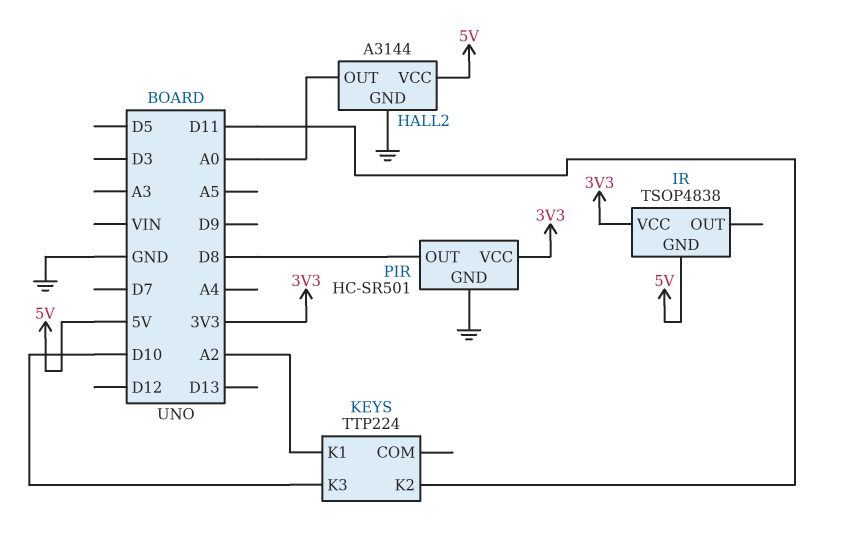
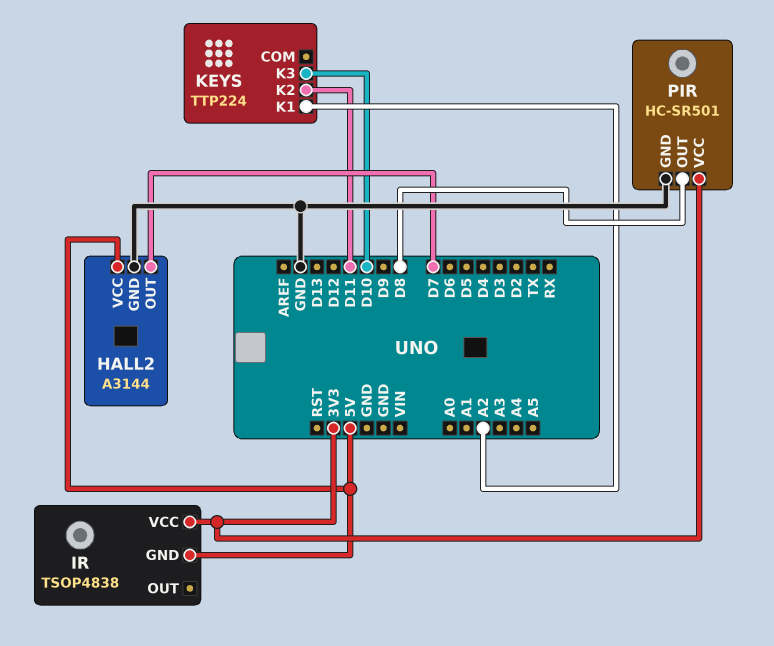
HALL2 pin OUT: A0 -> D7

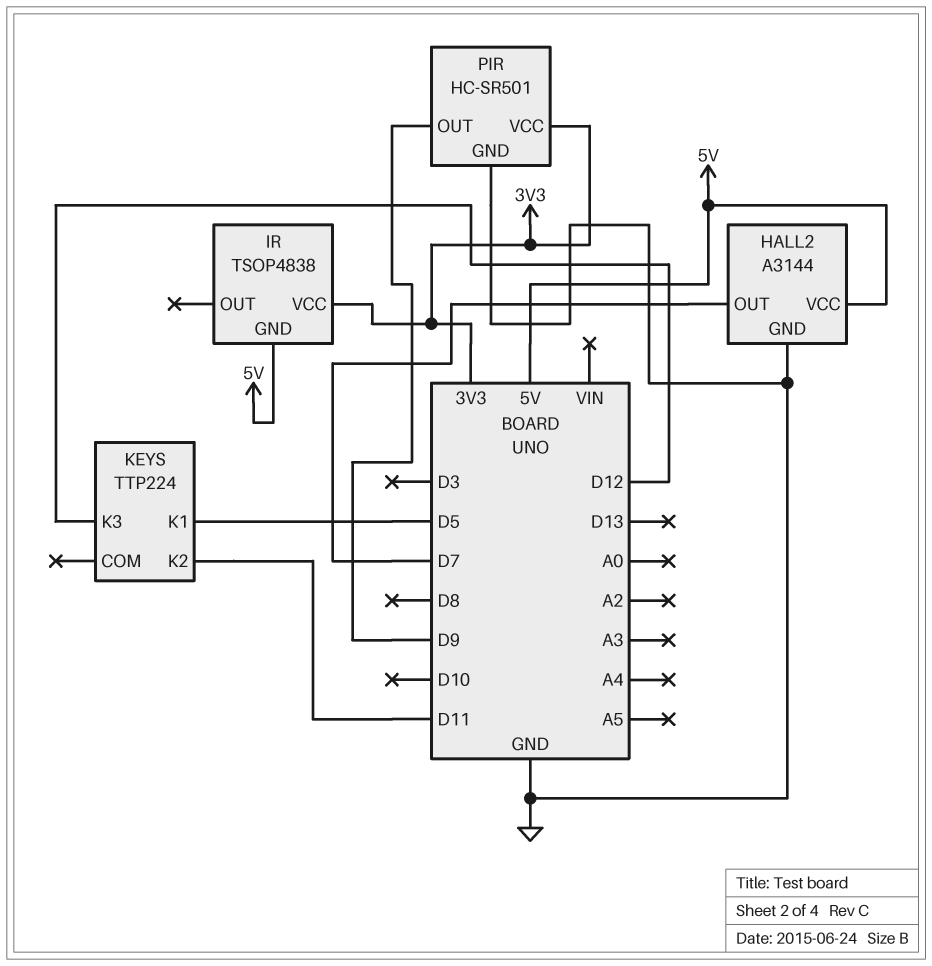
KEYS pin K1: A2 -> D5
KEYS pin K3: D10 -> D12
PIR pin OUT: D8 -> D9

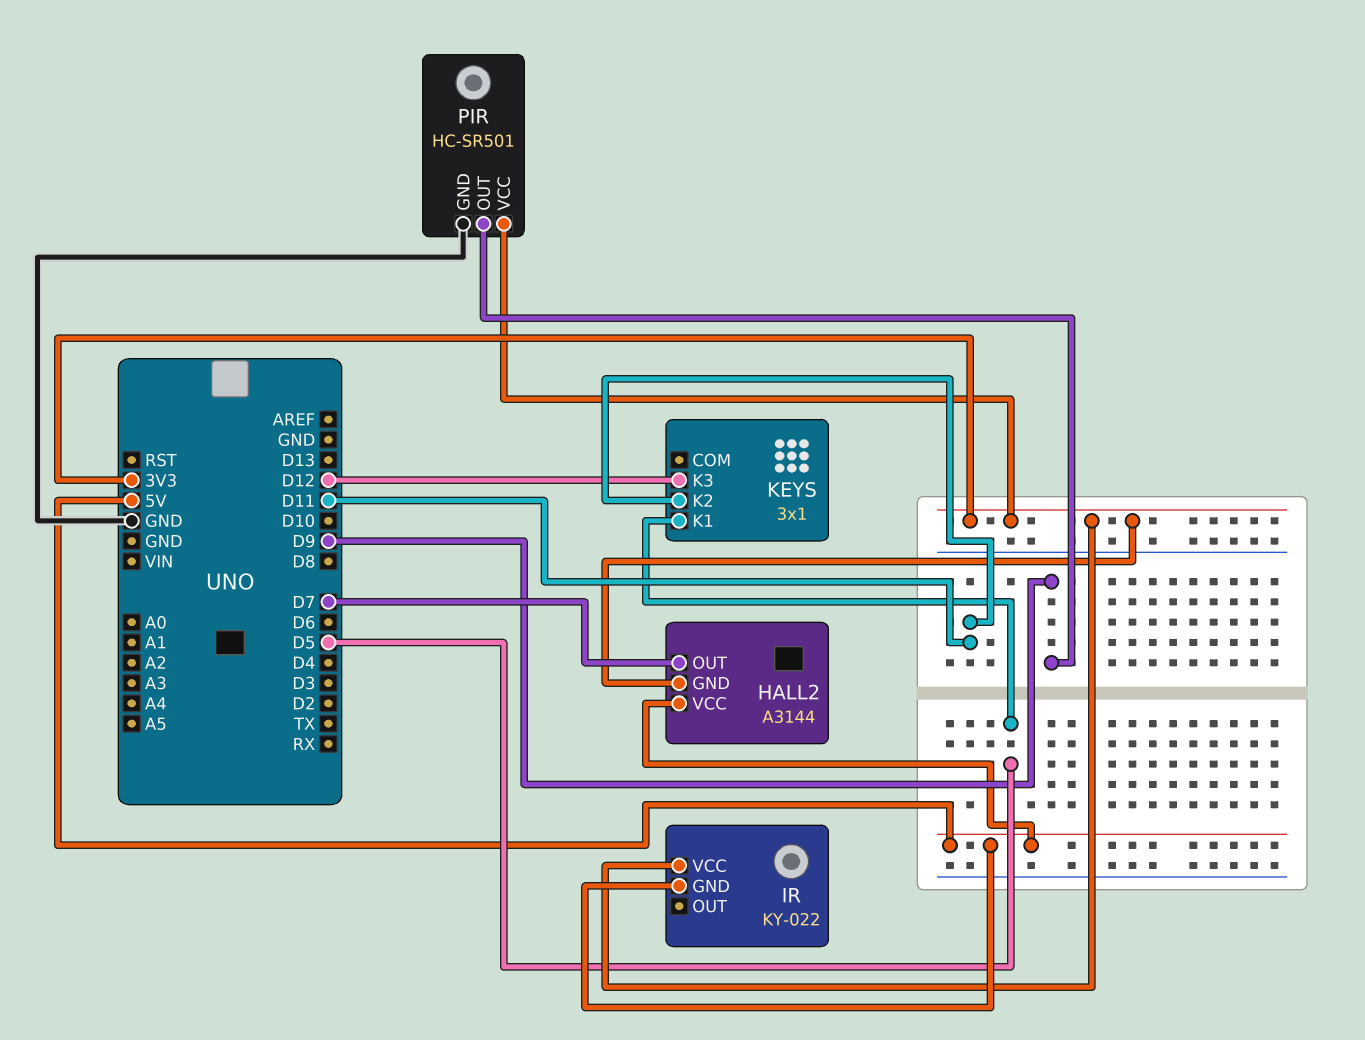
HALL2 pin GND: GND -> 3V3
IR: TSOP4838 -> KY-022
KEYS: TTP224 -> 3x1

